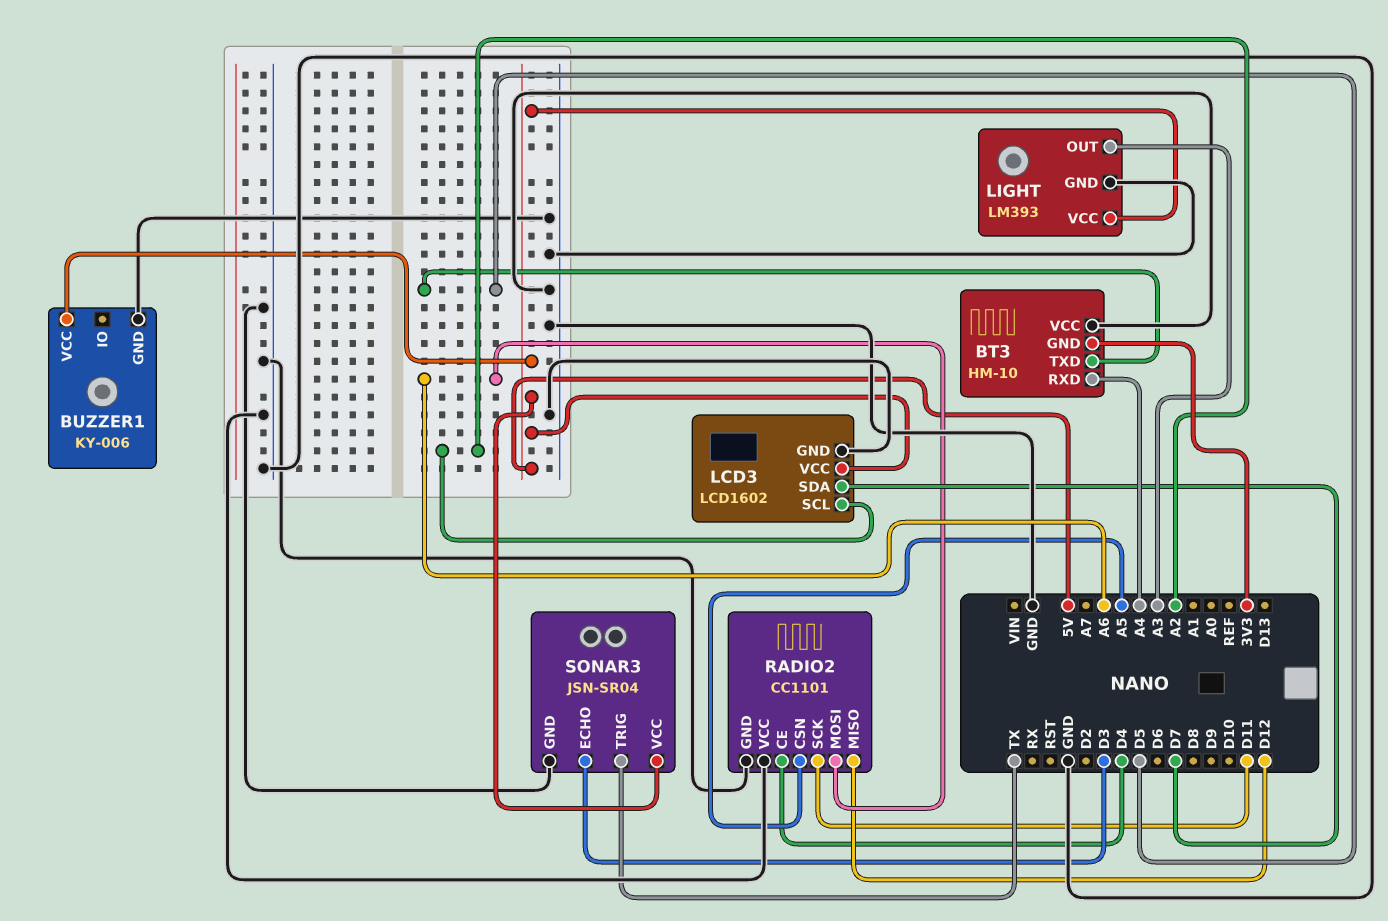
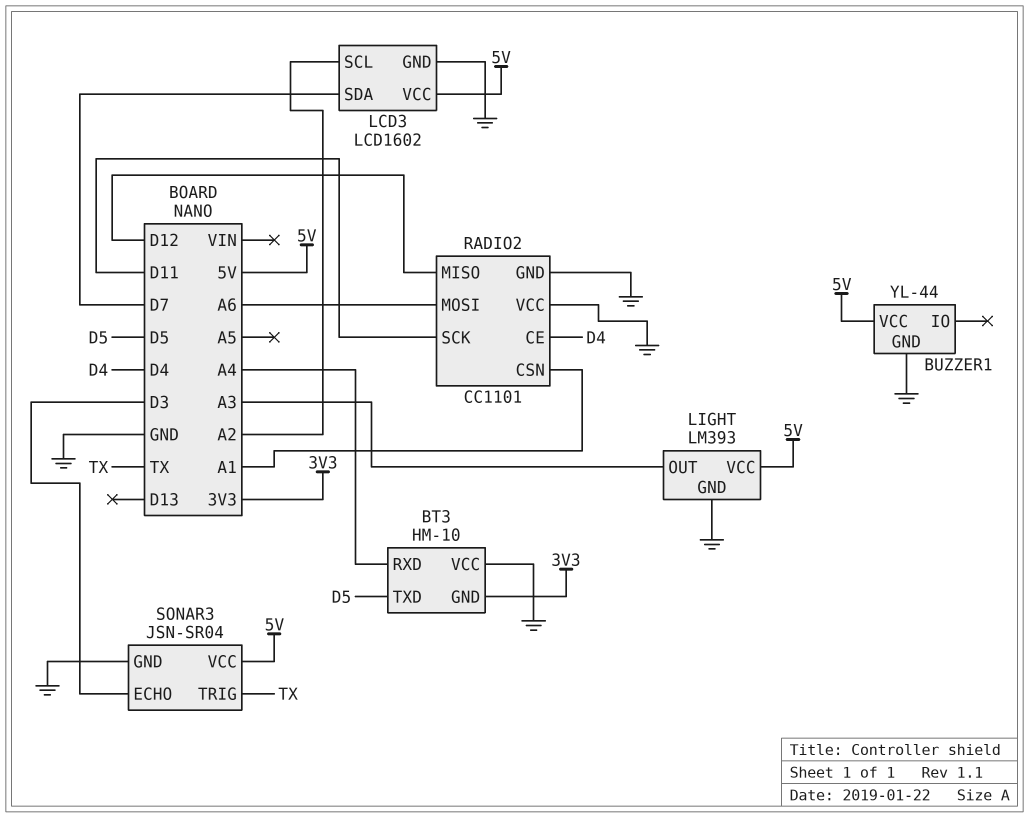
BUZZER1: KY-006 -> YL-44
RADIO2 pin CSN: A5 -> A1

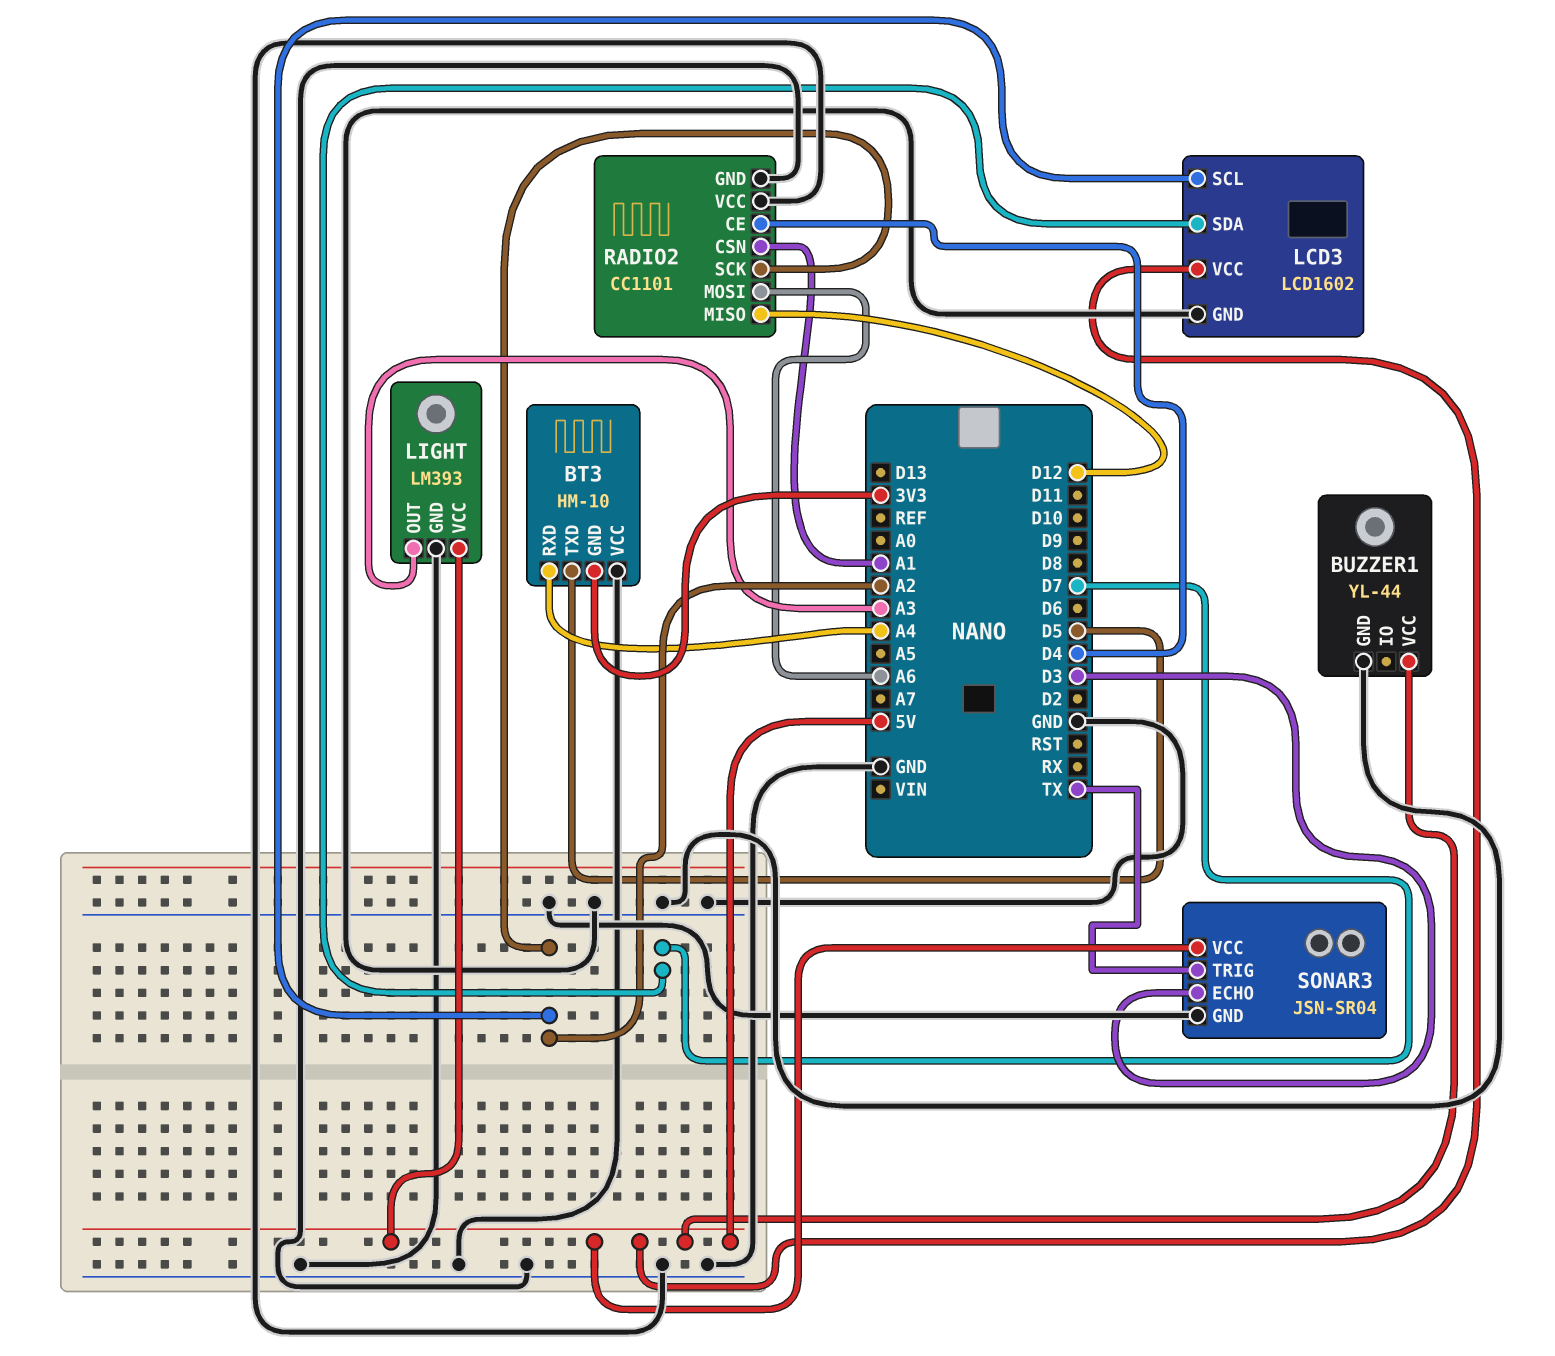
RADIO2 pin SCK: D11 -> A2

